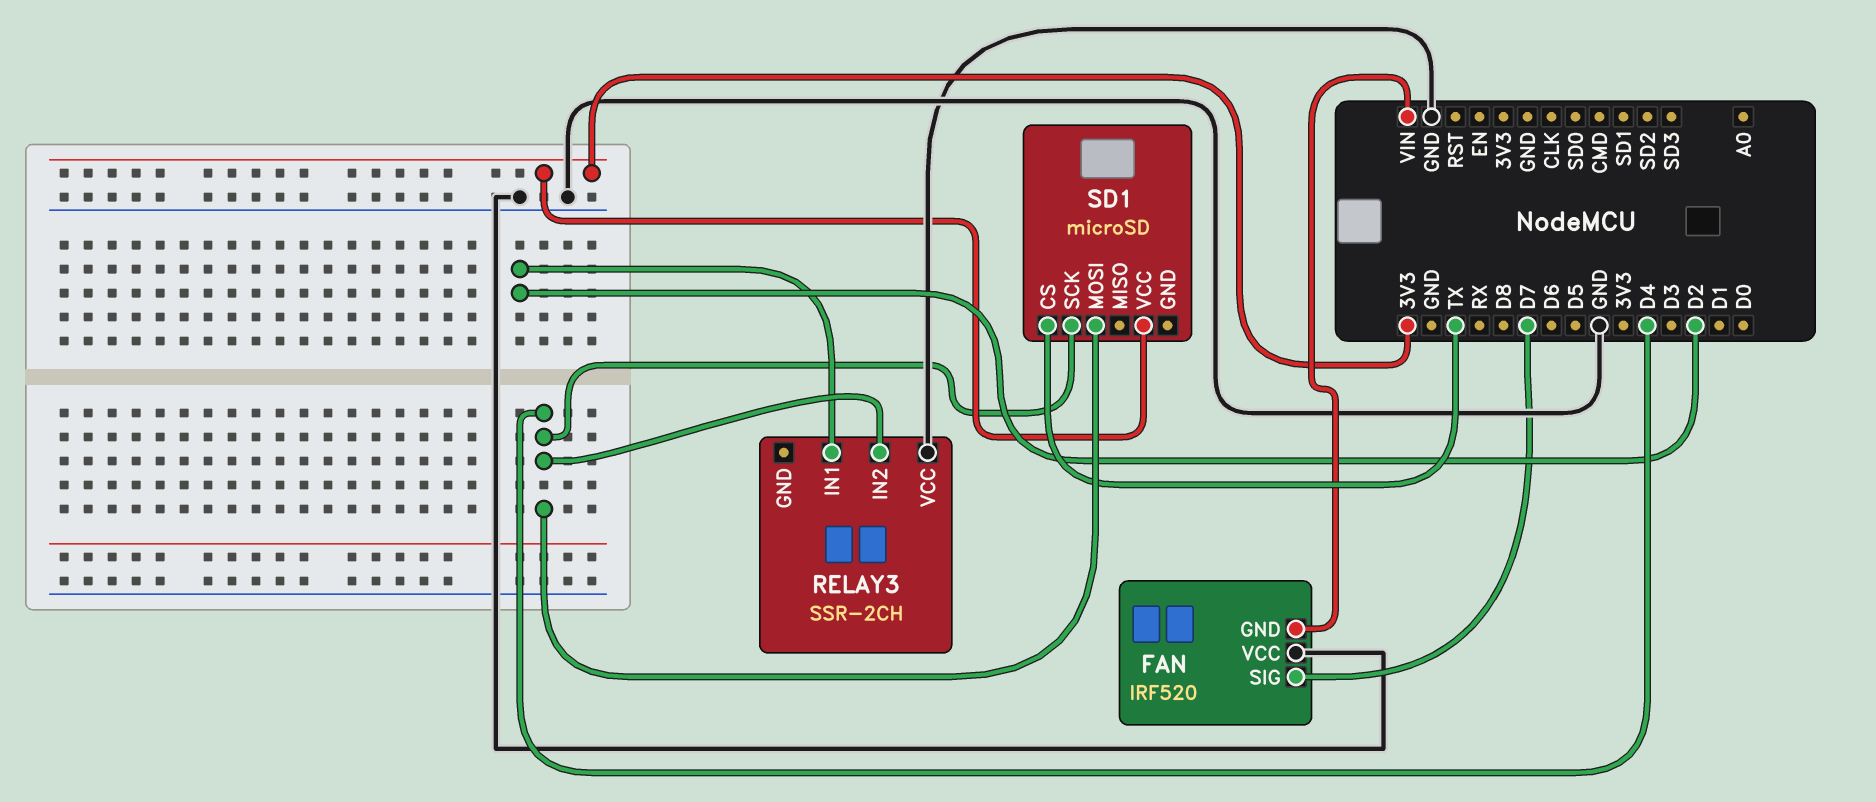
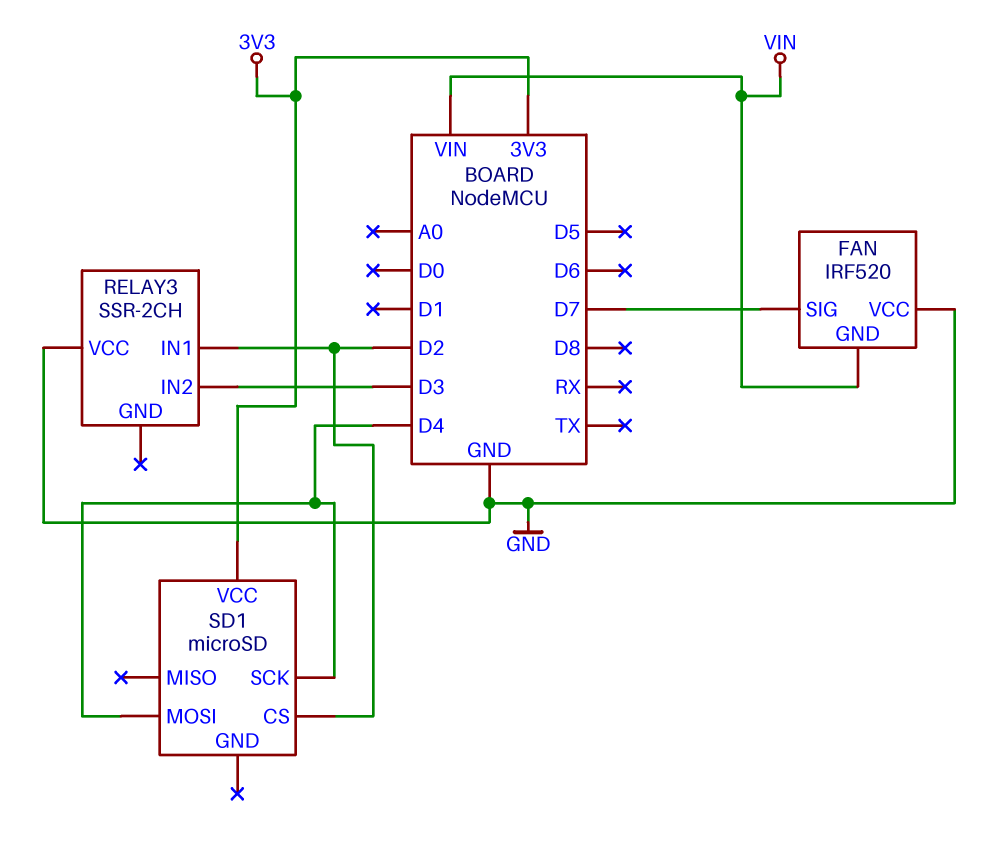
RELAY3 pin IN2: D4 -> D3
SD1 pin CS: TX -> D2

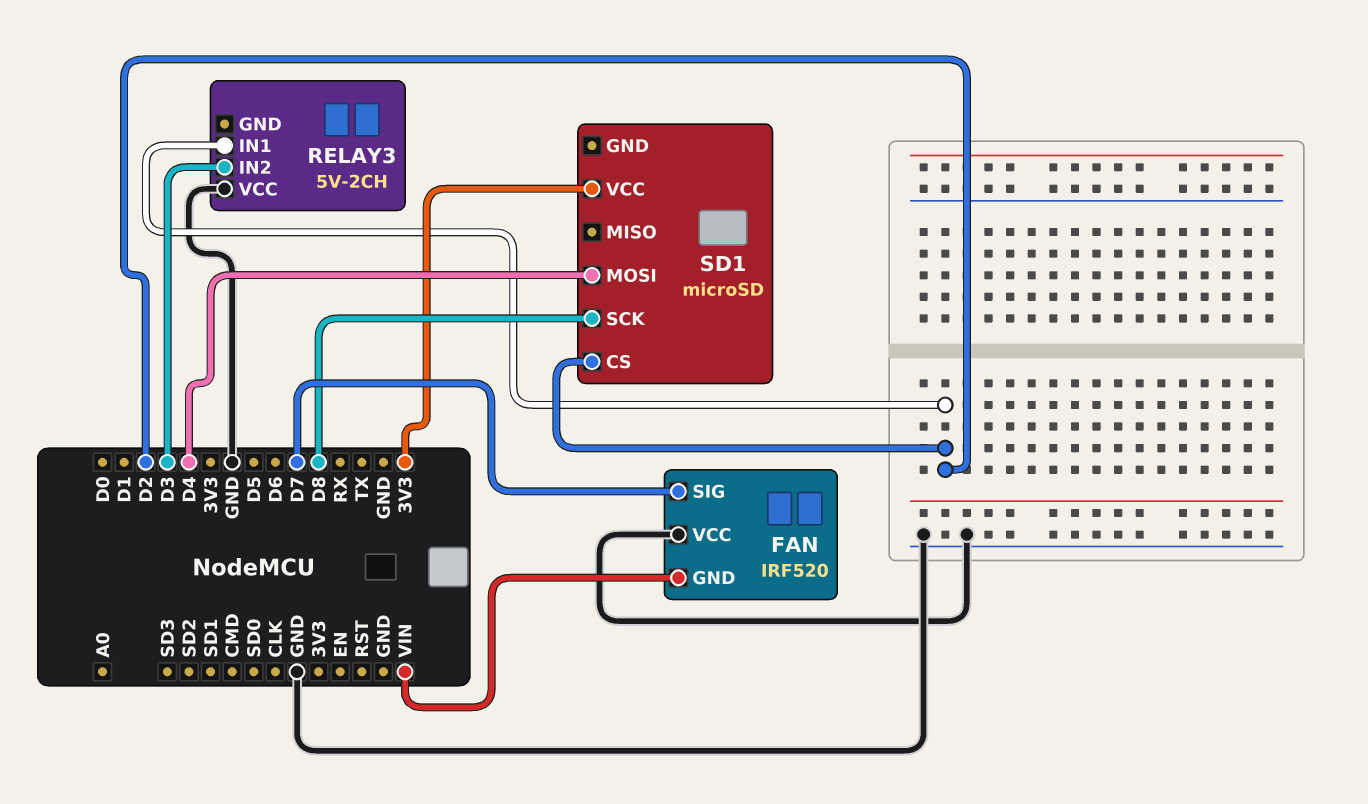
RELAY3: SSR-2CH -> 5V-2CH
SD1 pin SCK: D4 -> D8

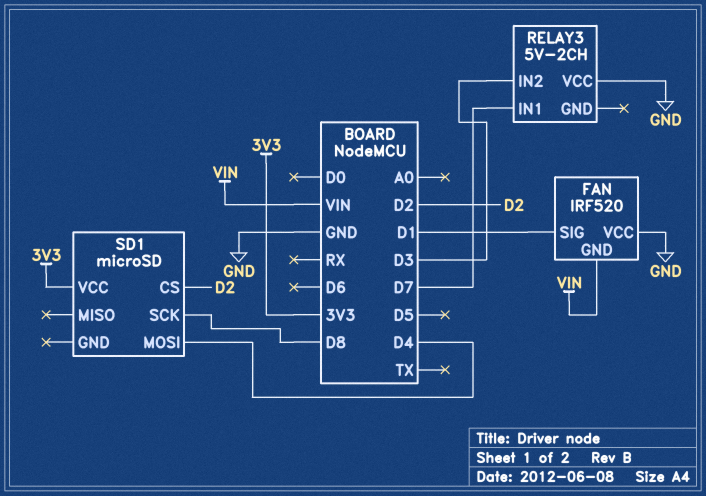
FAN pin SIG: D7 -> D1
RELAY3 pin IN1: D2 -> D7

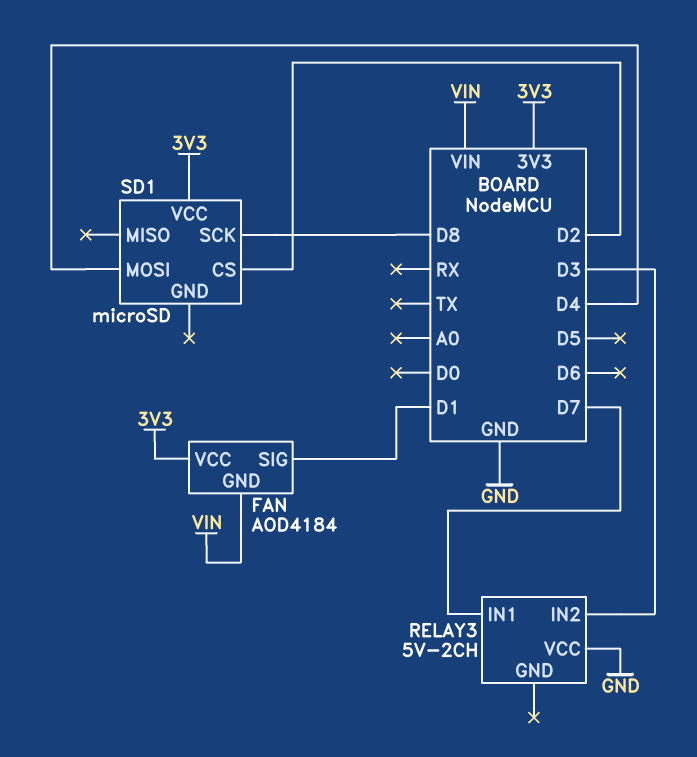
FAN: IRF520 -> AOD4184
FAN pin VCC: GND -> 3V3

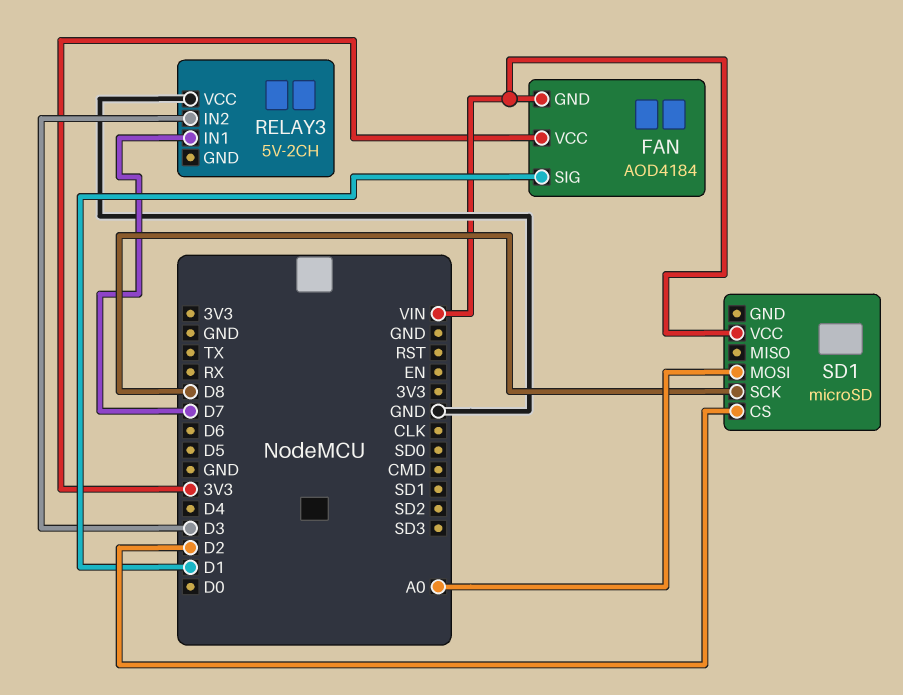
SD1 pin MOSI: D4 -> A0
SD1 pin VCC: 3V3 -> VIN

